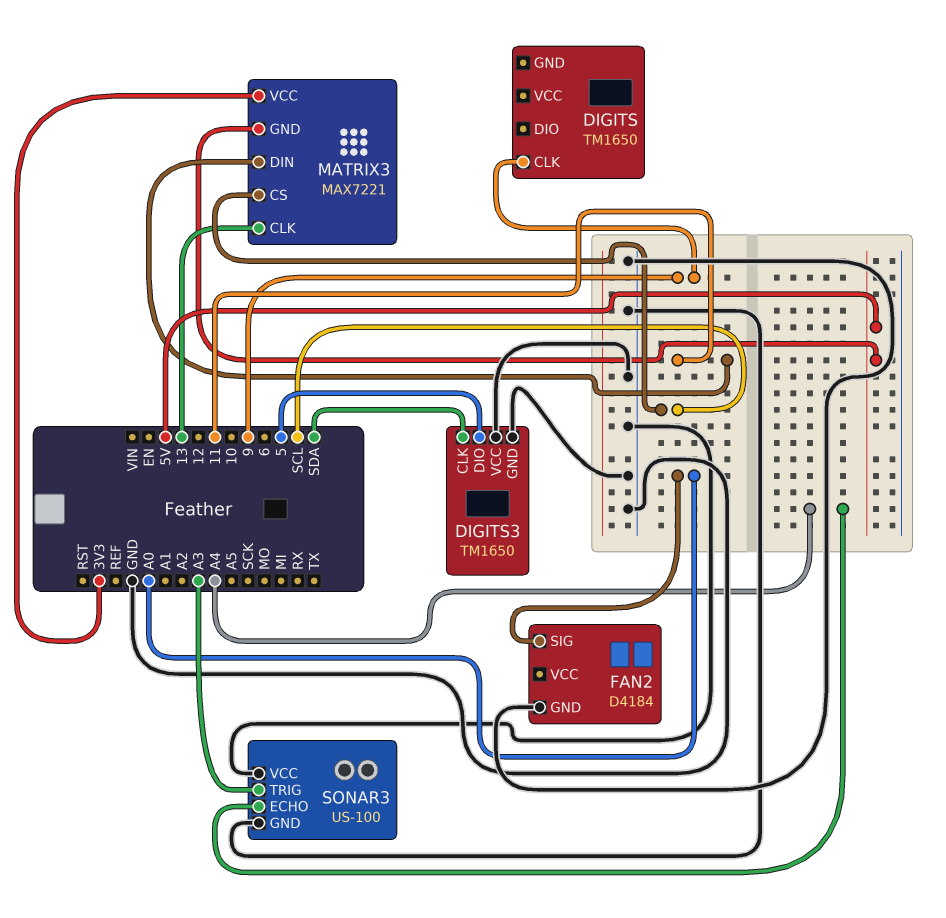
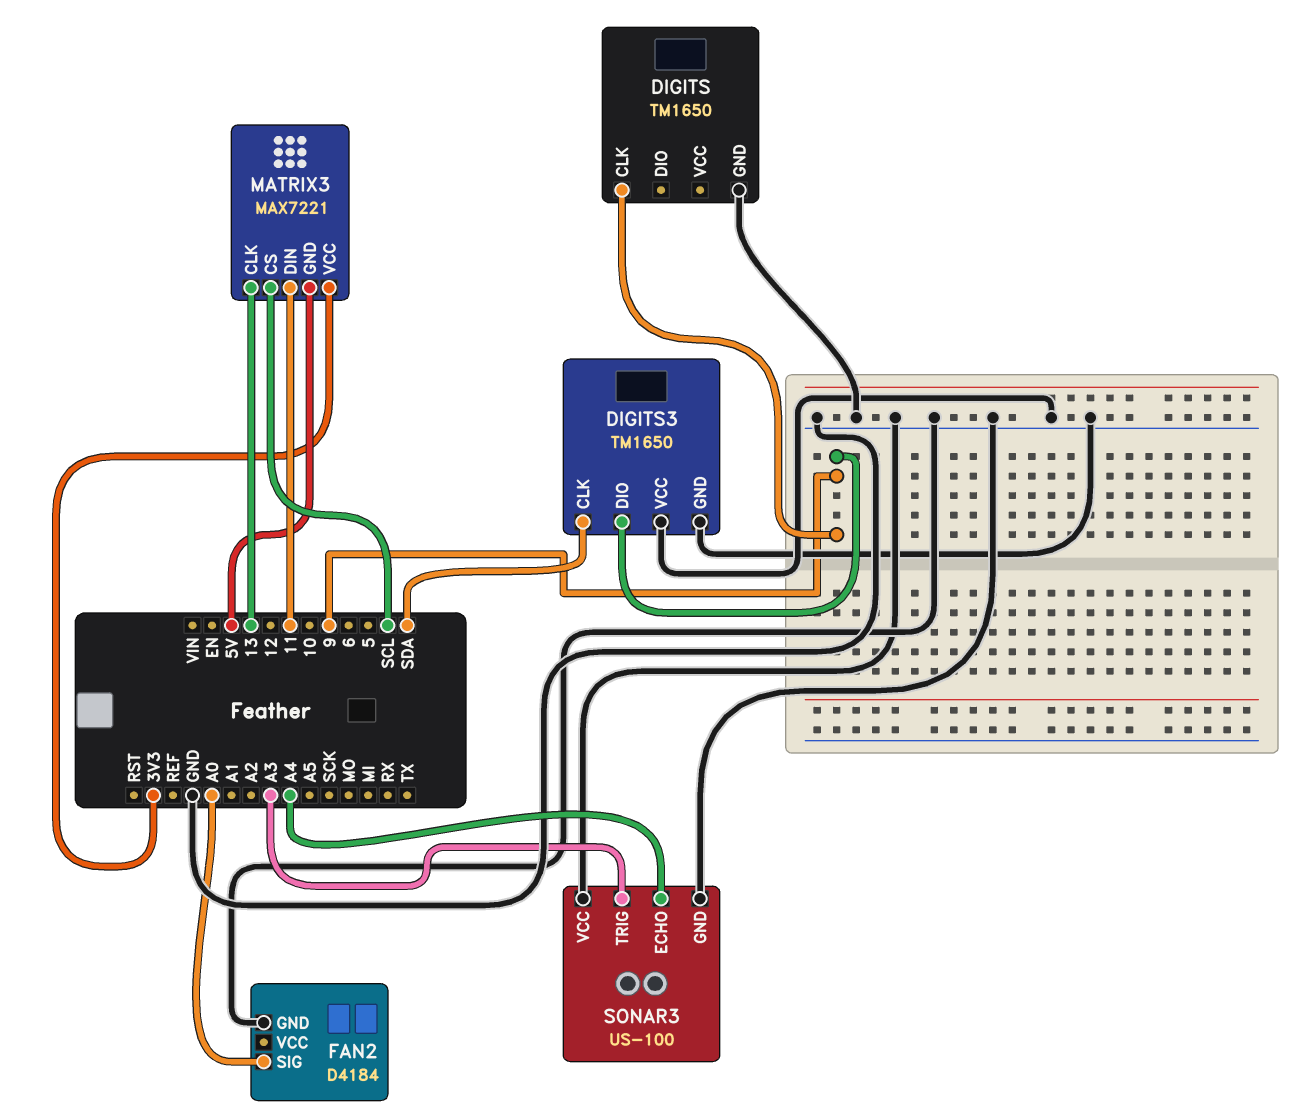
DIGITS pin GND: none -> GND
DIGITS3 pin DIO: 5 -> 9

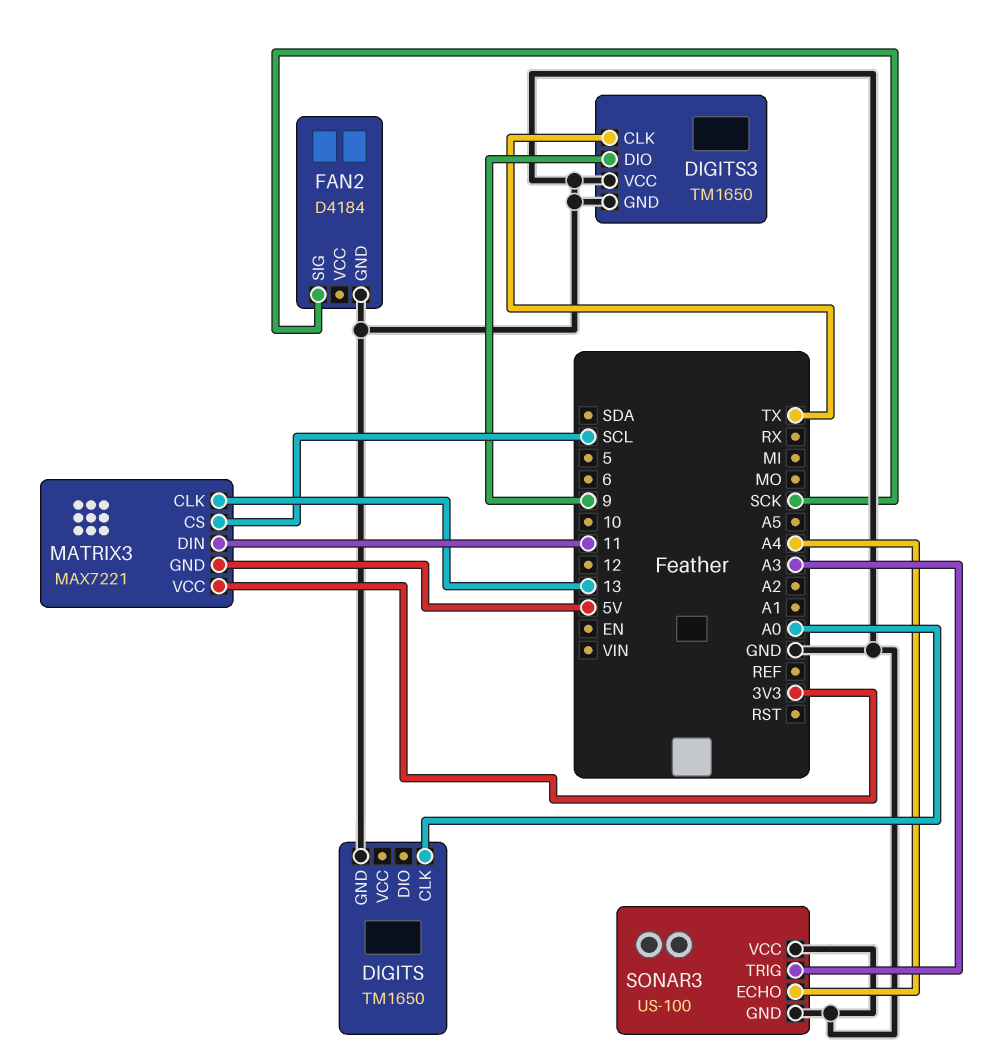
DIGITS pin CLK: 9 -> A0
DIGITS3 pin CLK: SDA -> TX
FAN2 pin SIG: A0 -> SCK

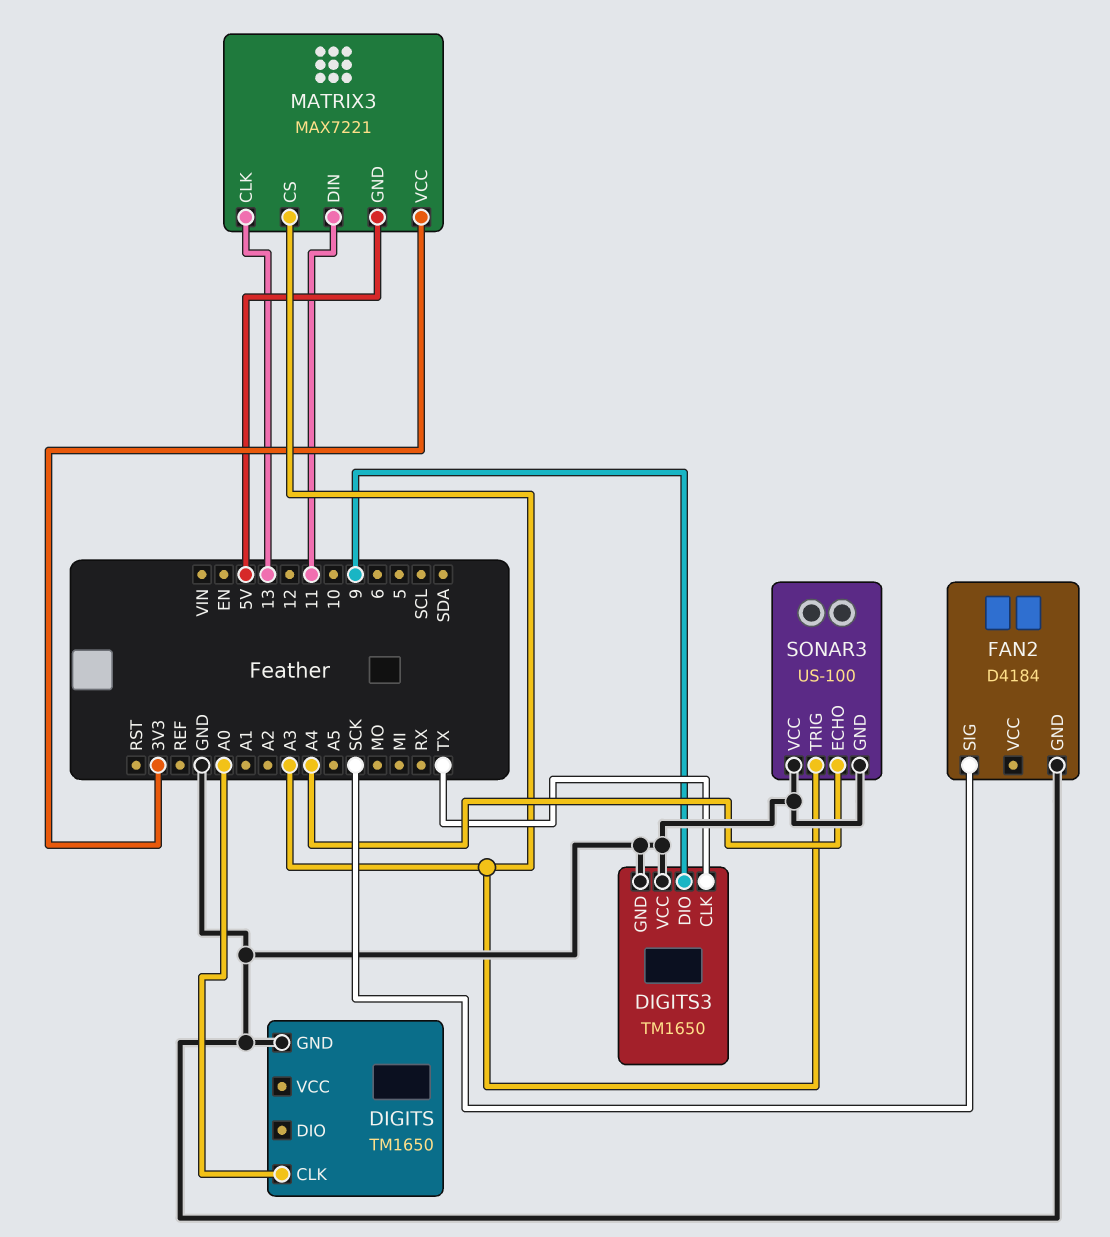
MATRIX3 pin CS: SCL -> A3

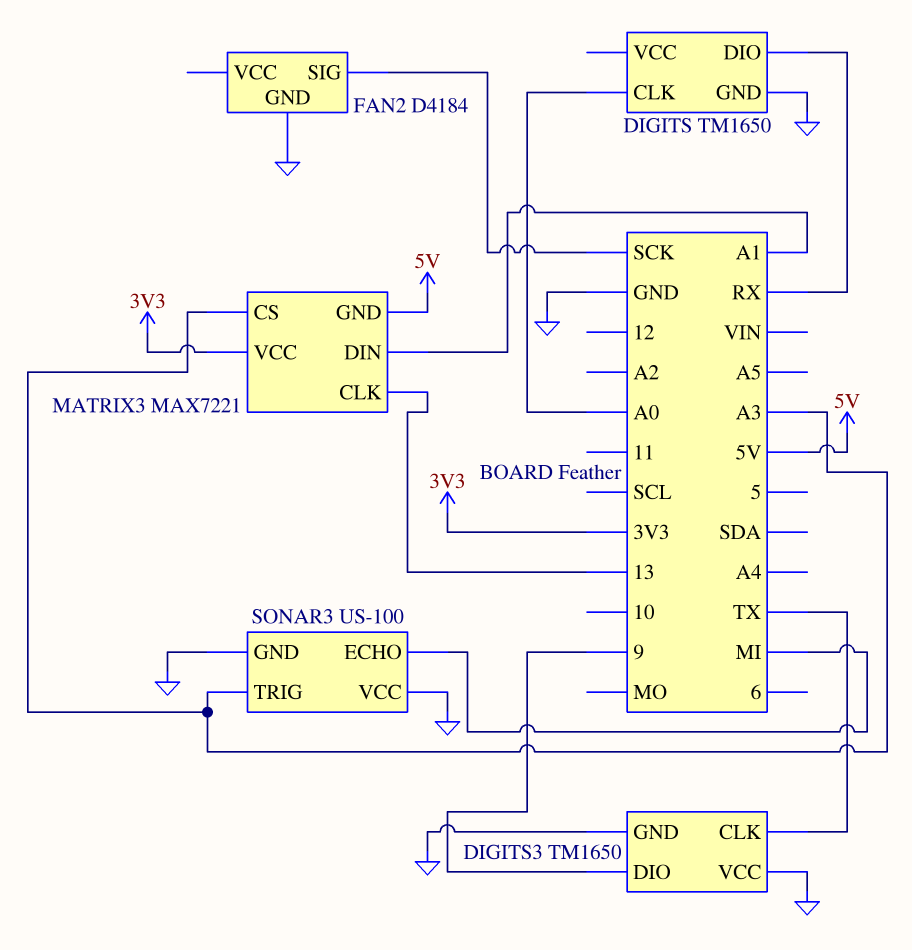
DIGITS pin DIO: none -> RX
MATRIX3 pin DIN: 11 -> A1
SONAR3 pin ECHO: A4 -> MI

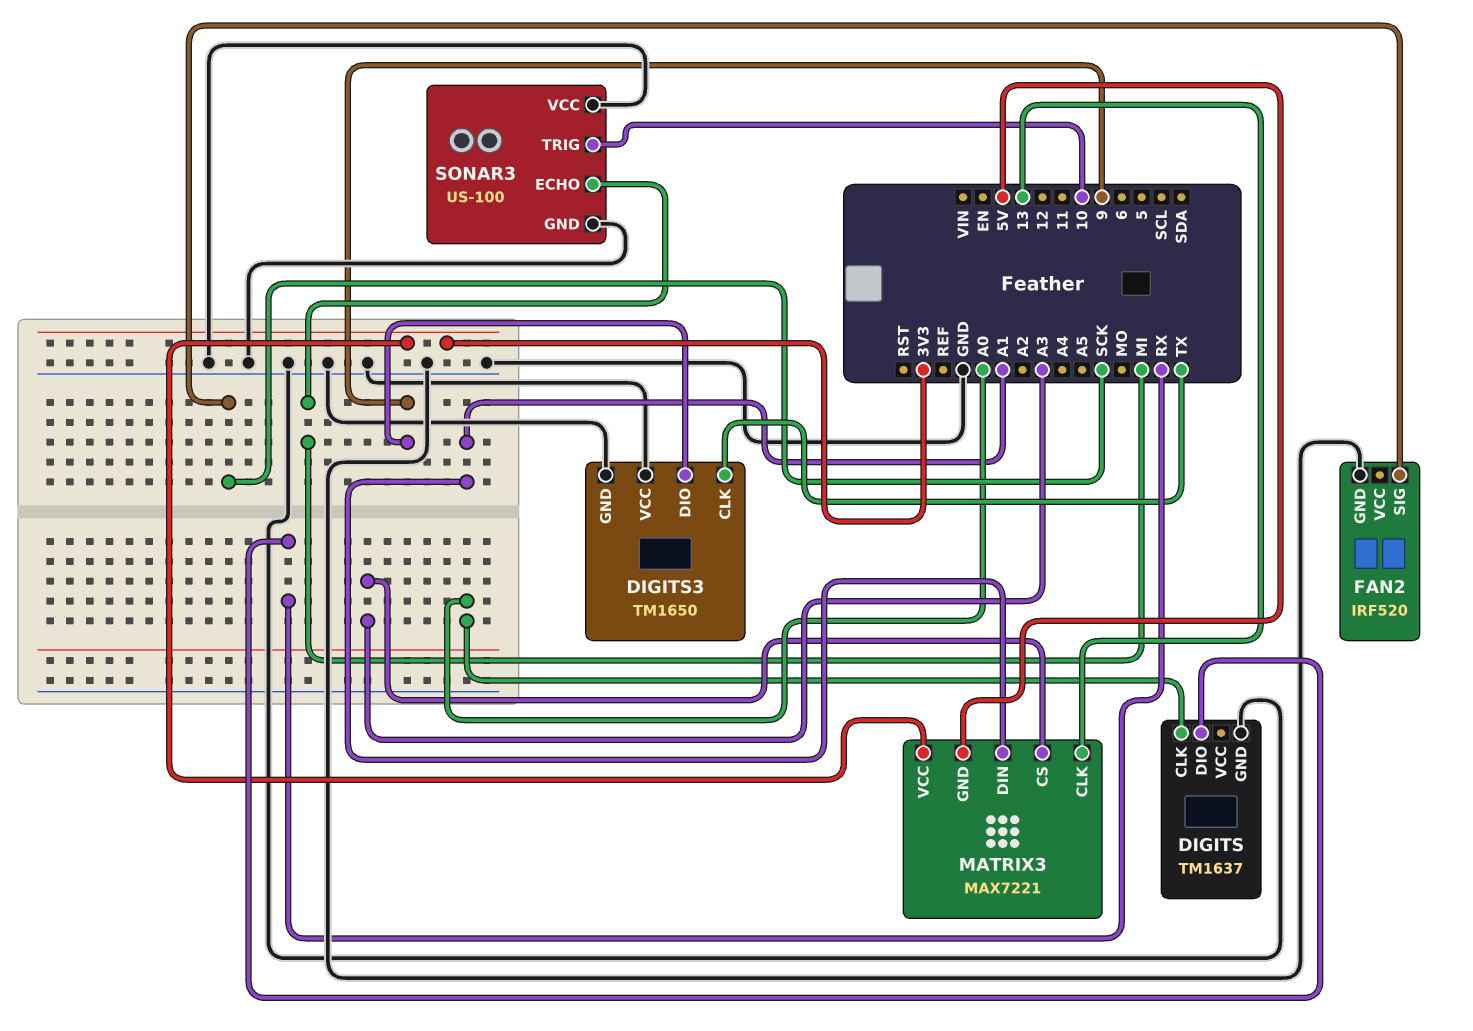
DIGITS: TM1650 -> TM1637
FAN2: D4184 -> IRF520
SONAR3 pin TRIG: A3 -> 10

